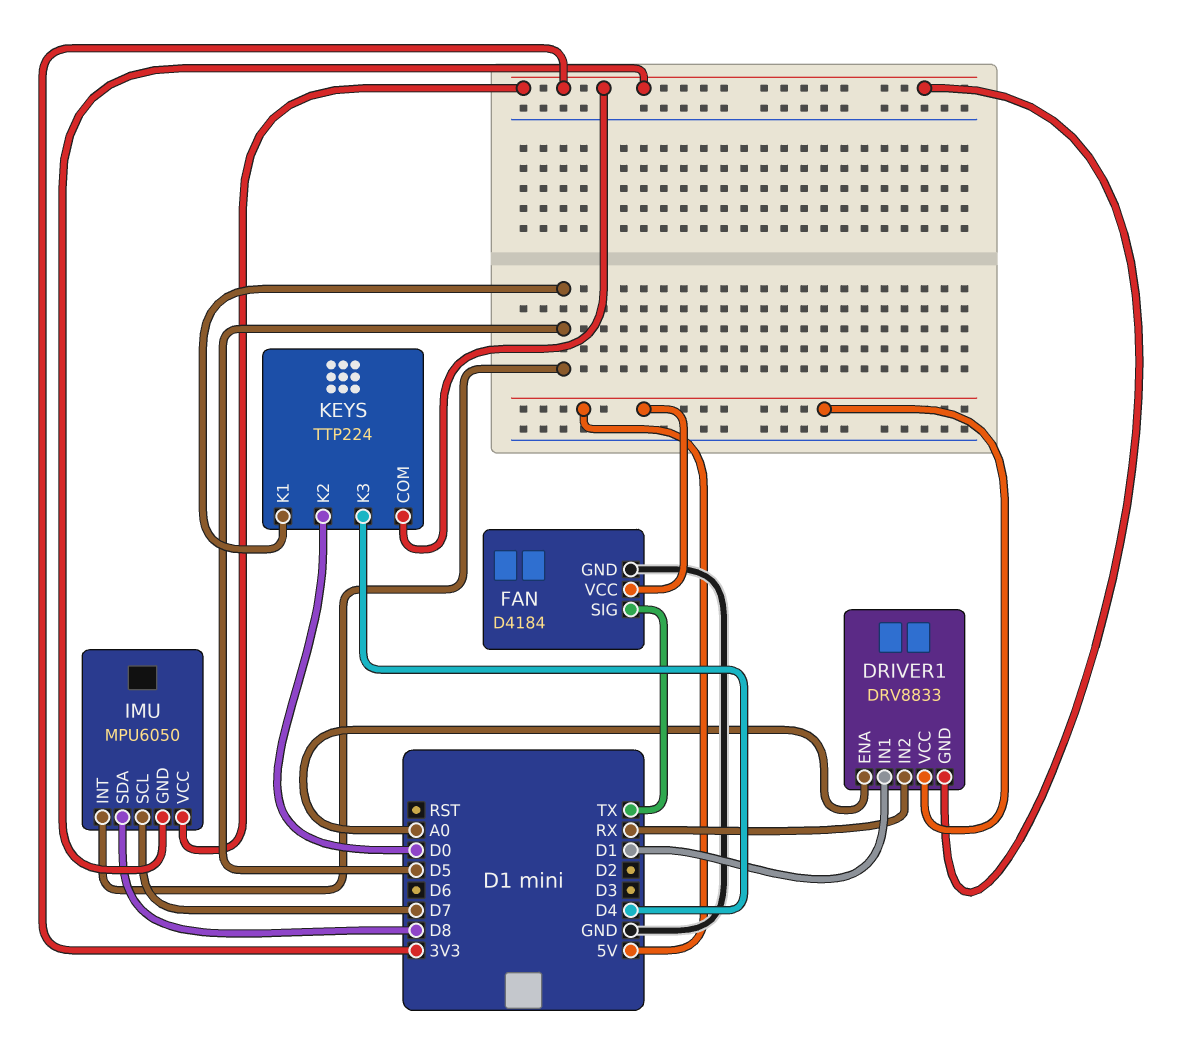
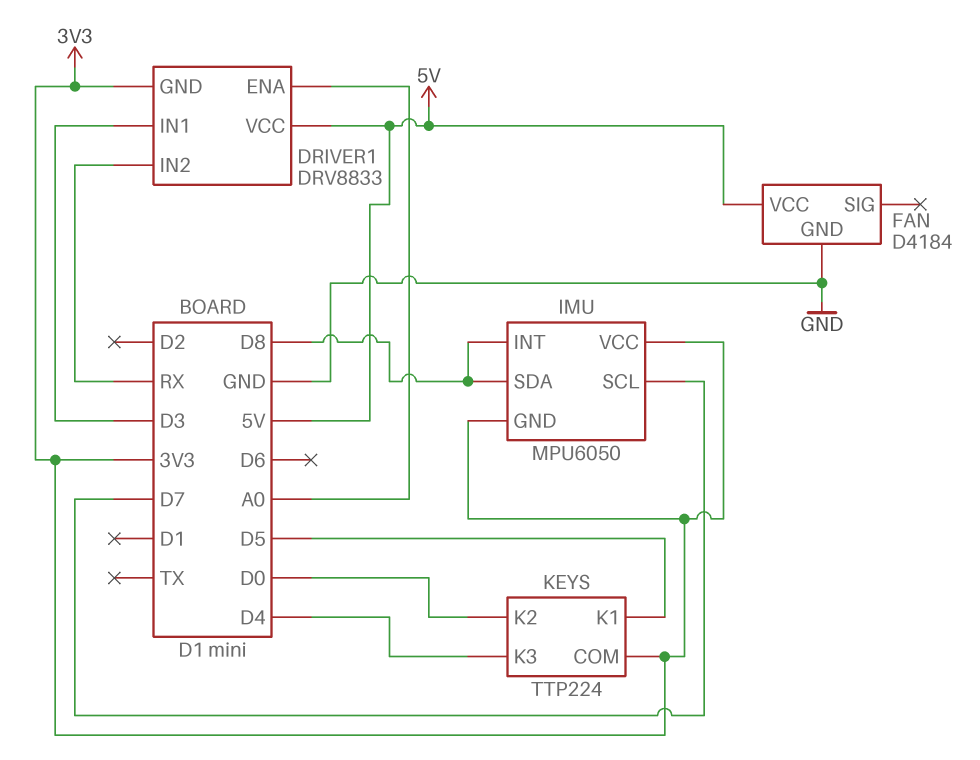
DRIVER1 pin IN1: D1 -> D3
FAN pin SIG: TX -> none
IMU pin INT: D5 -> D8

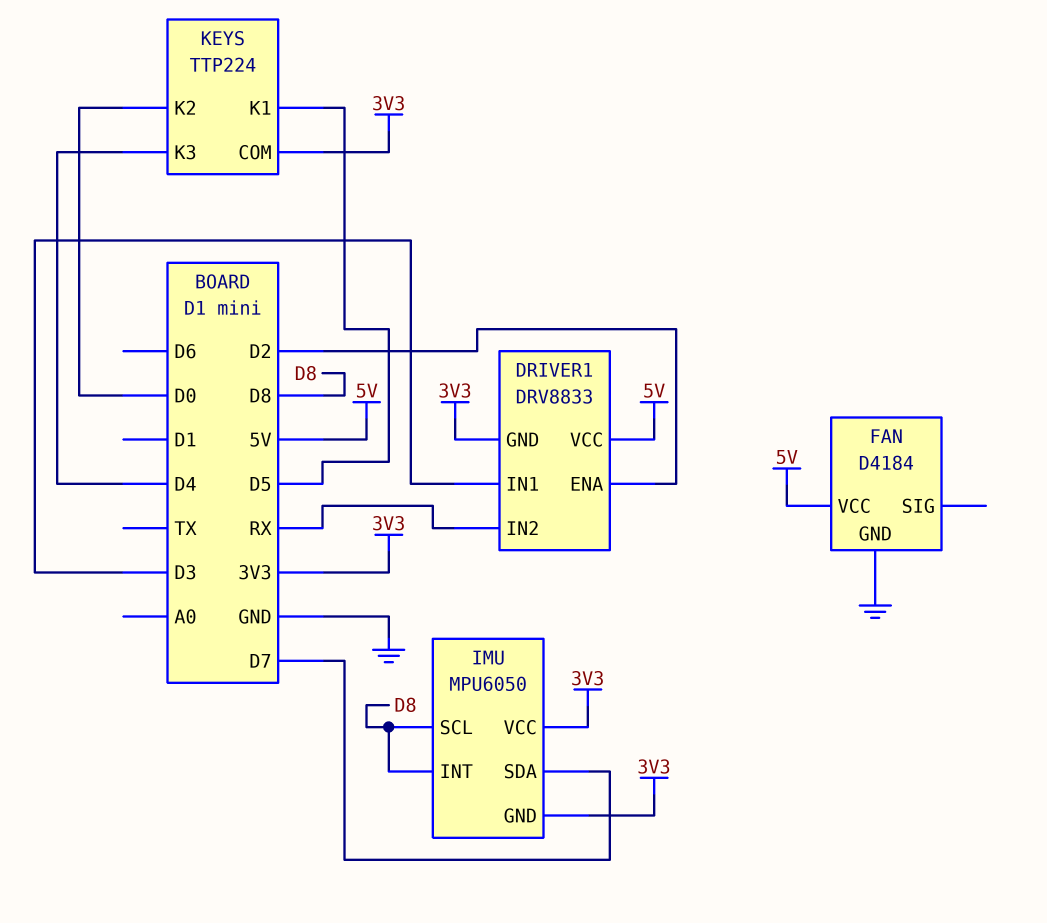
DRIVER1 pin ENA: A0 -> D2
IMU pin SCL: D7 -> D8
IMU pin SDA: D8 -> D7

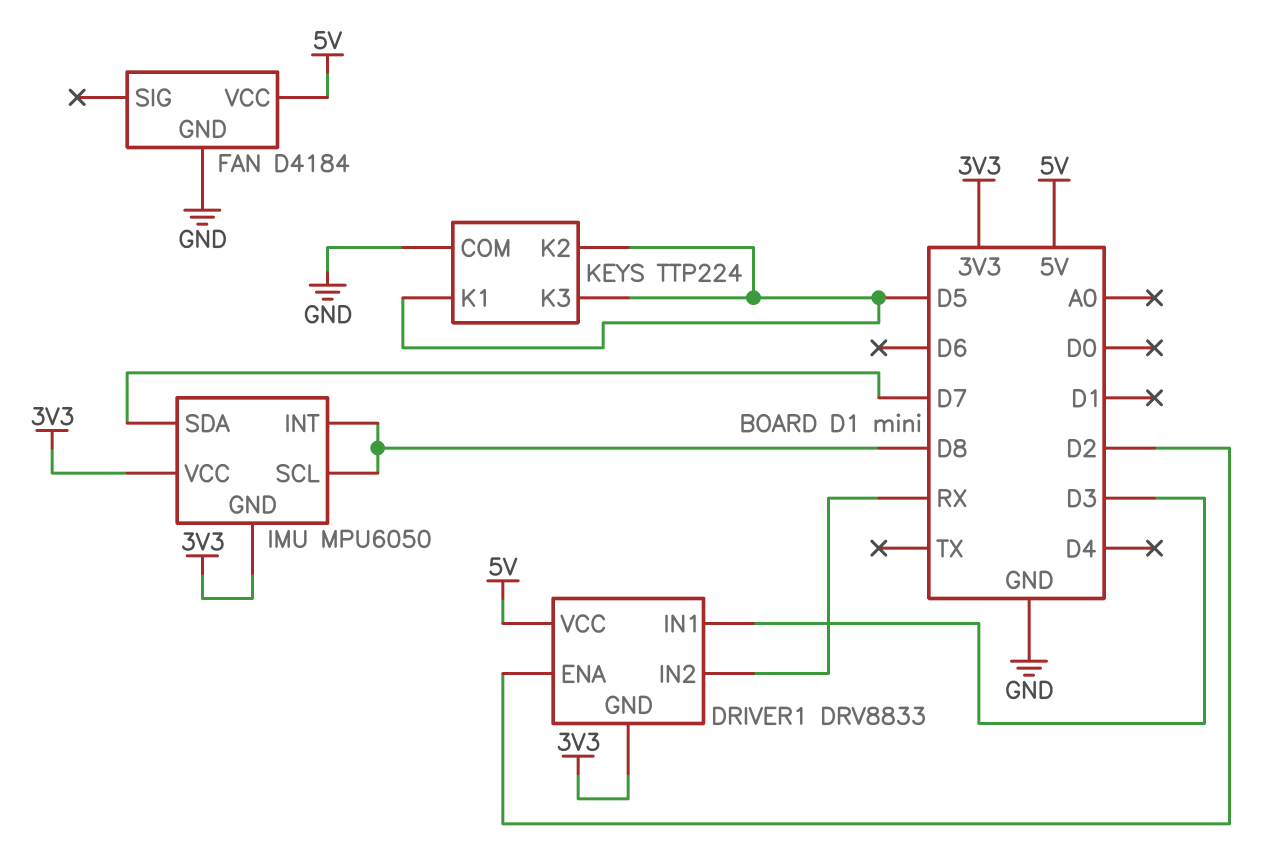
KEYS pin COM: 3V3 -> GND
KEYS pin K2: D0 -> D5
KEYS pin K3: D4 -> D5

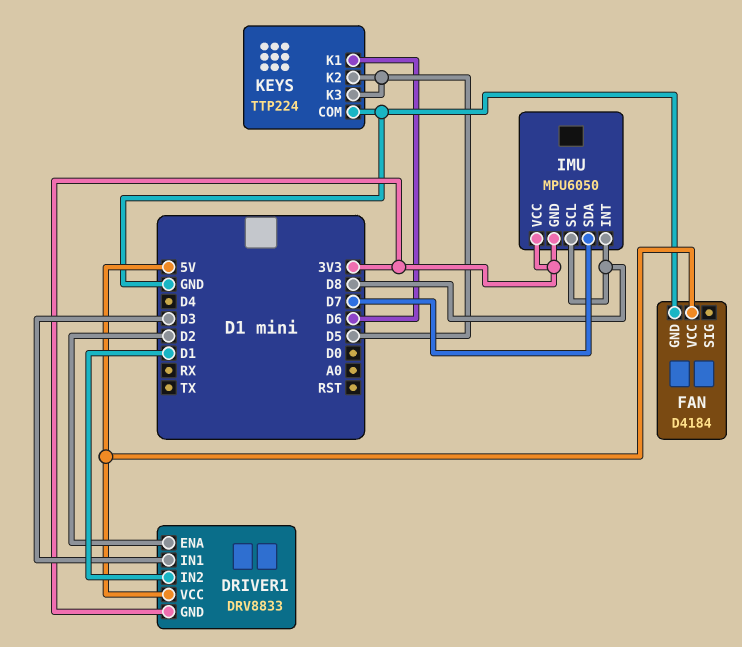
DRIVER1 pin IN2: RX -> D1
KEYS pin K1: D5 -> D6

